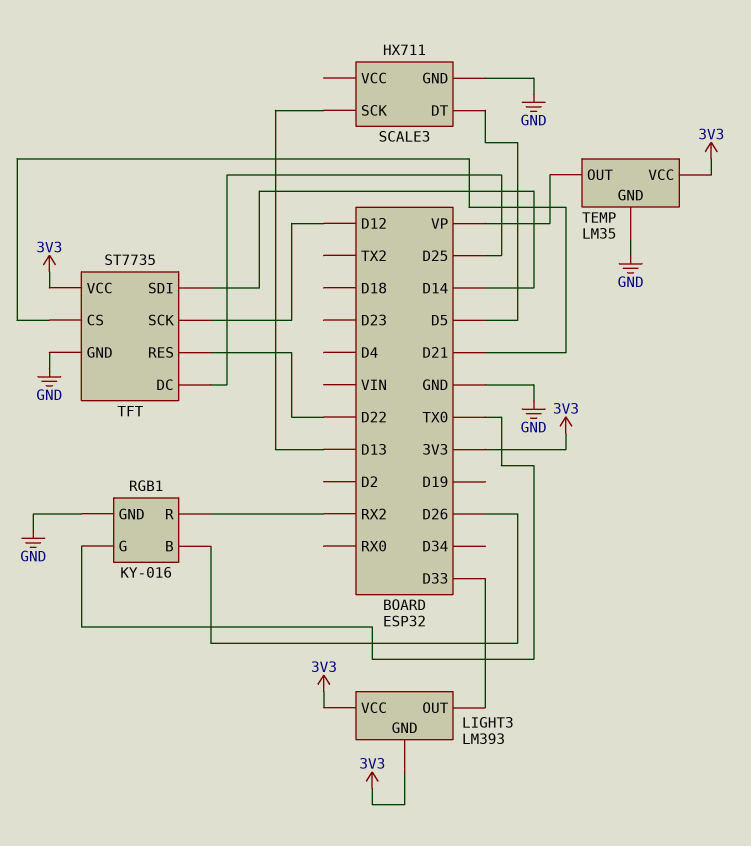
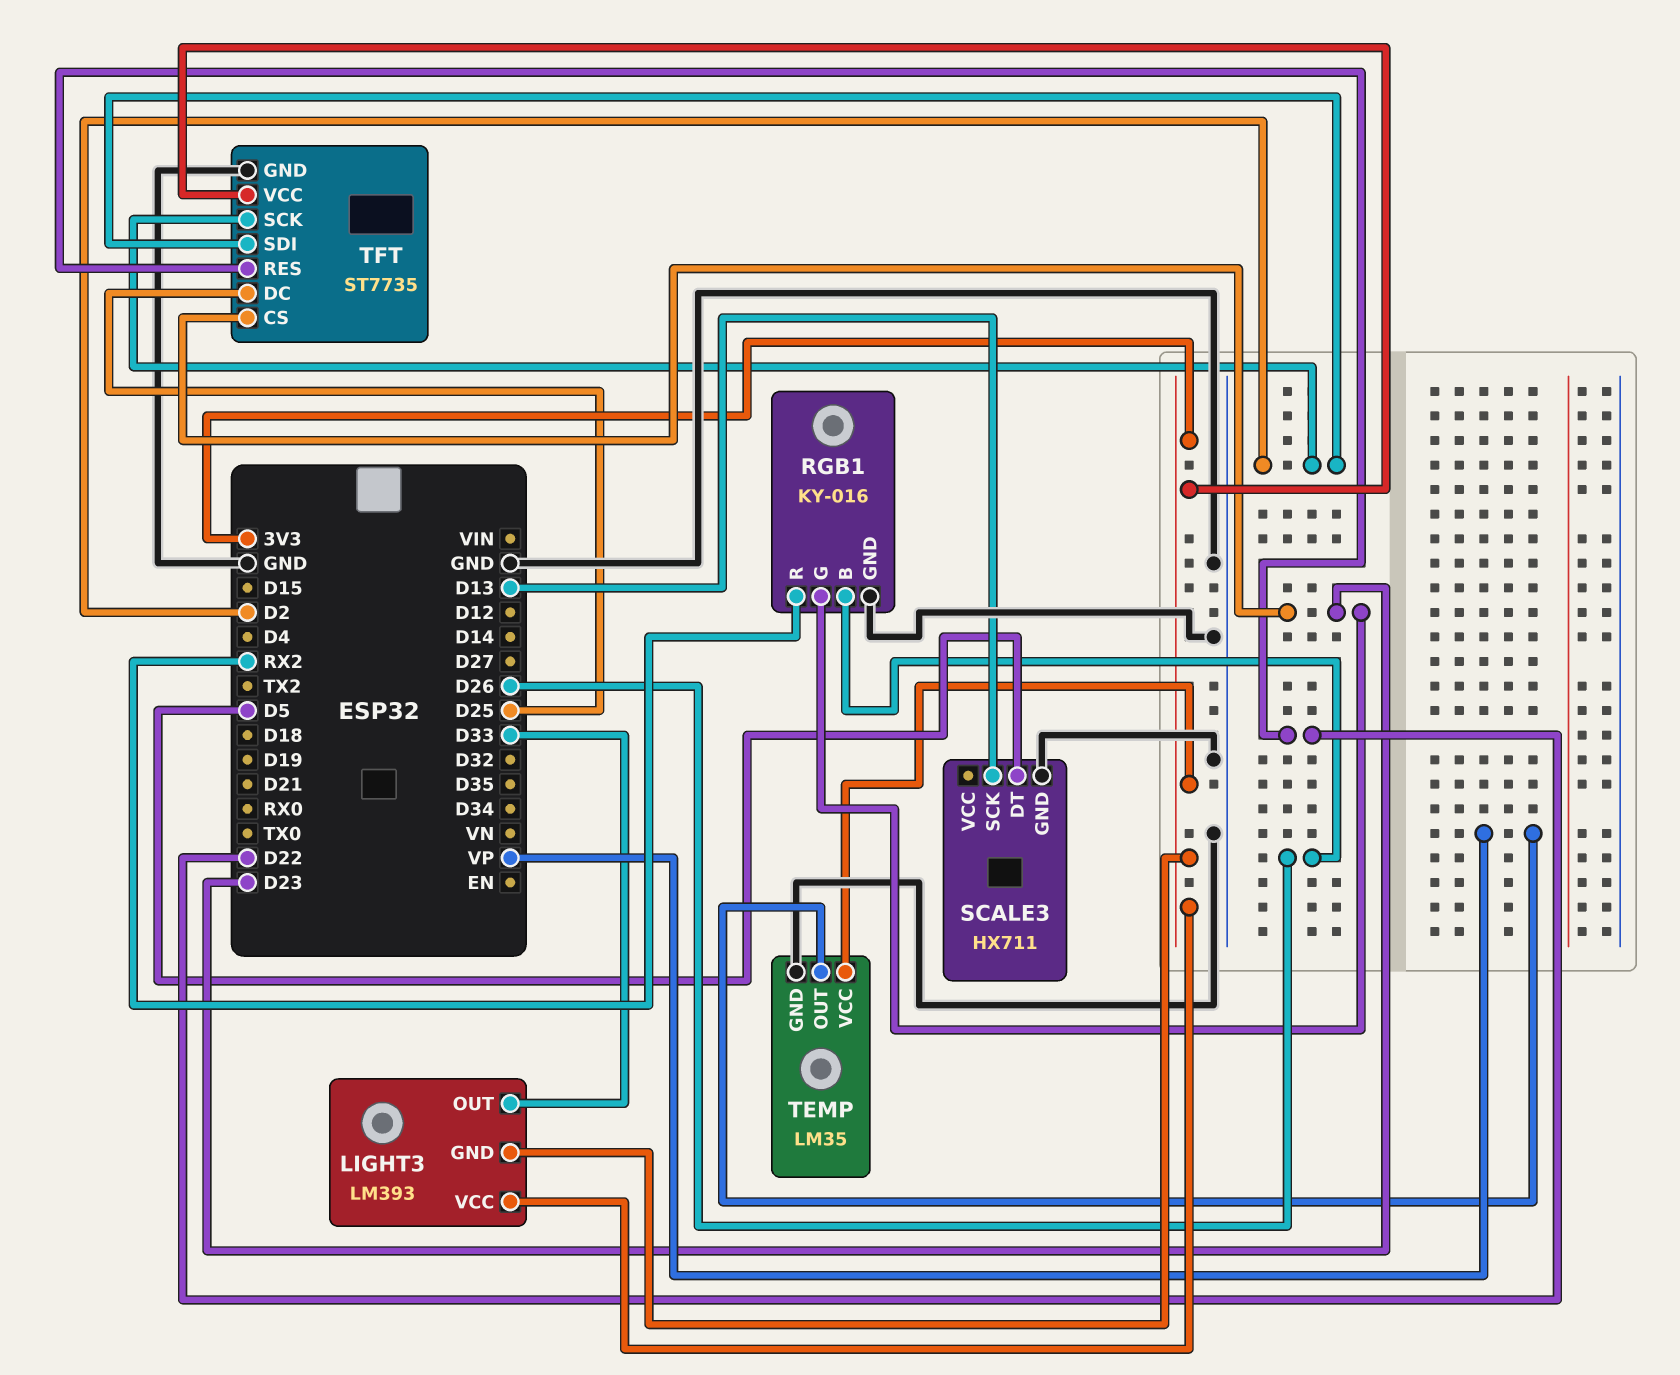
RGB1 pin G: TX0 -> D23
TFT pin CS: D21 -> D23
TFT pin SCK: D12 -> D2
TFT pin SDI: D14 -> D2

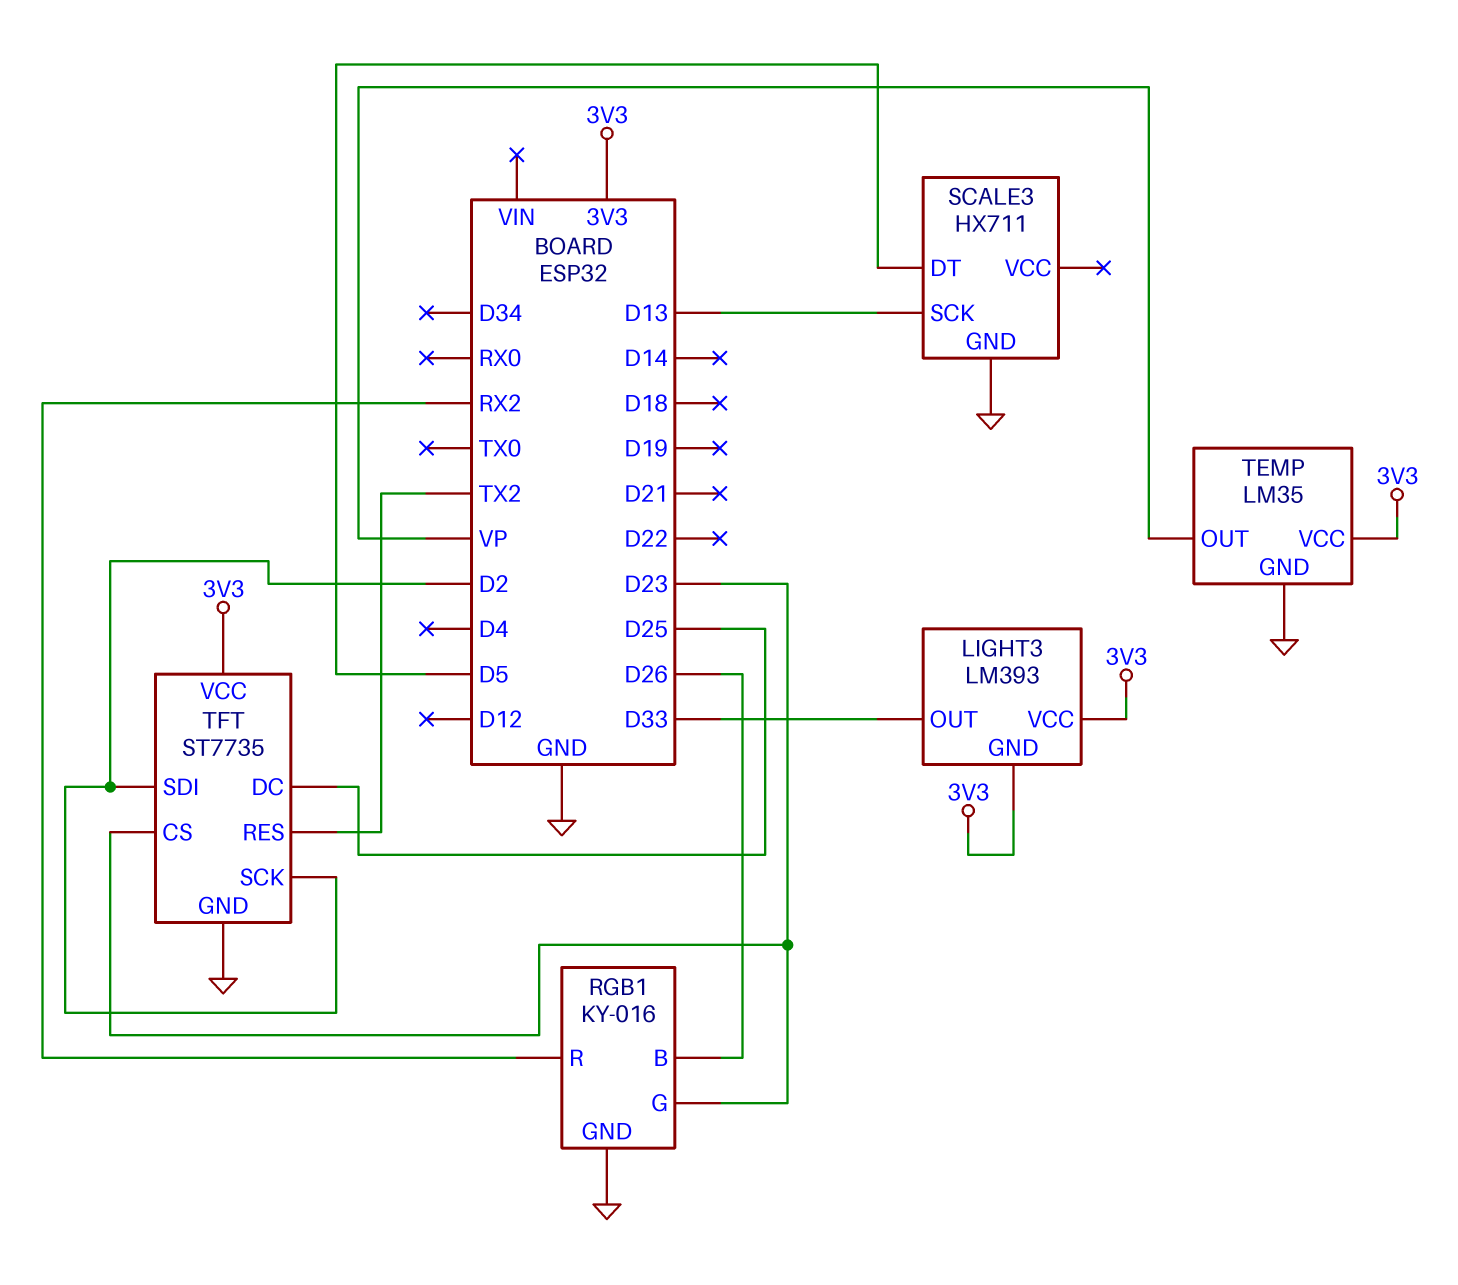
TFT pin RES: D22 -> TX2

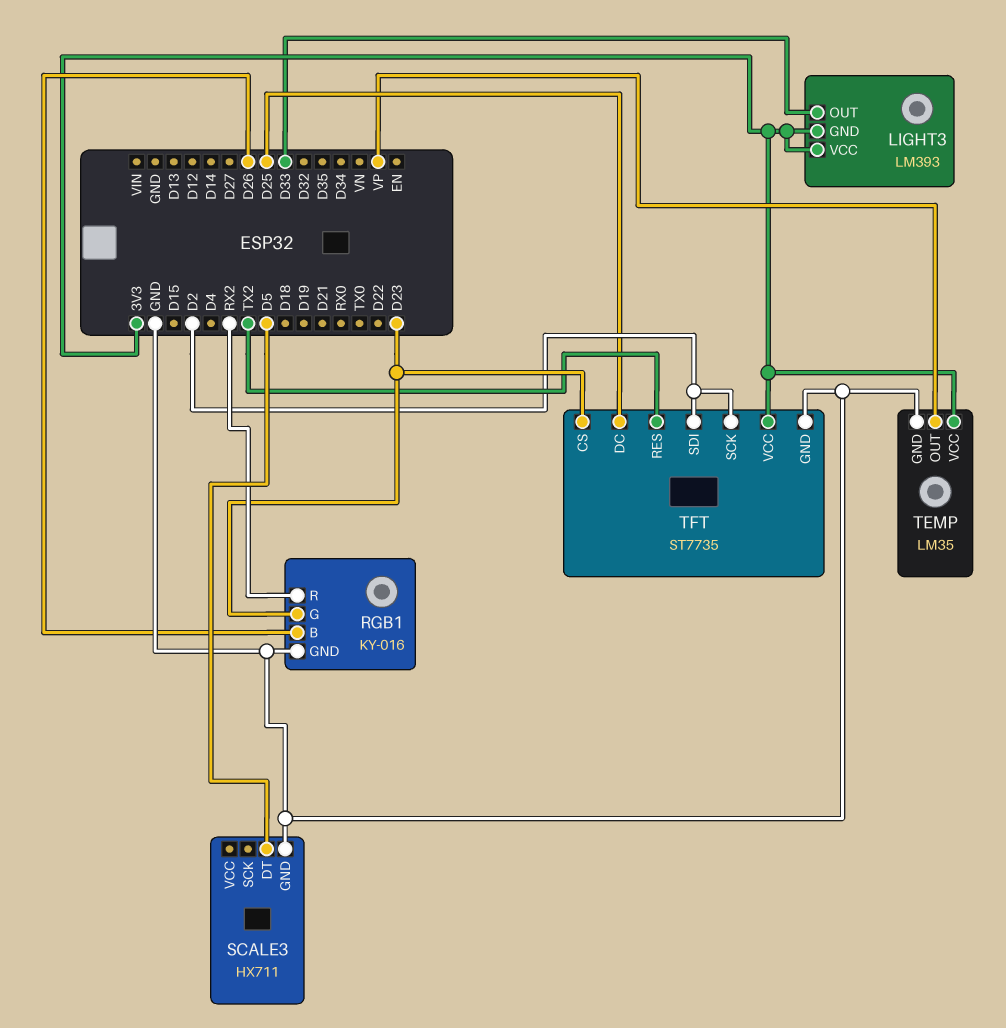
SCALE3 pin SCK: D13 -> none

